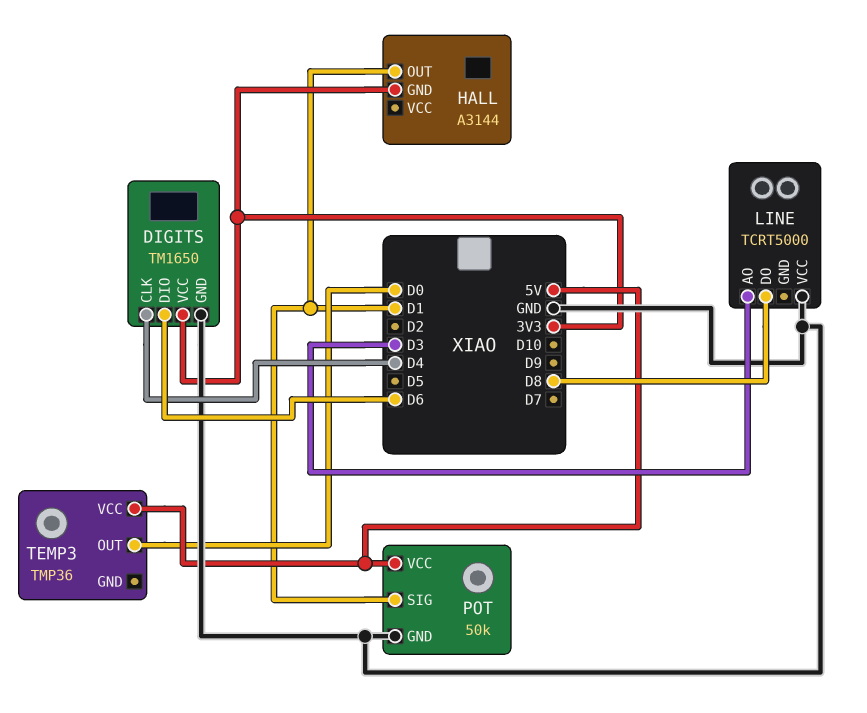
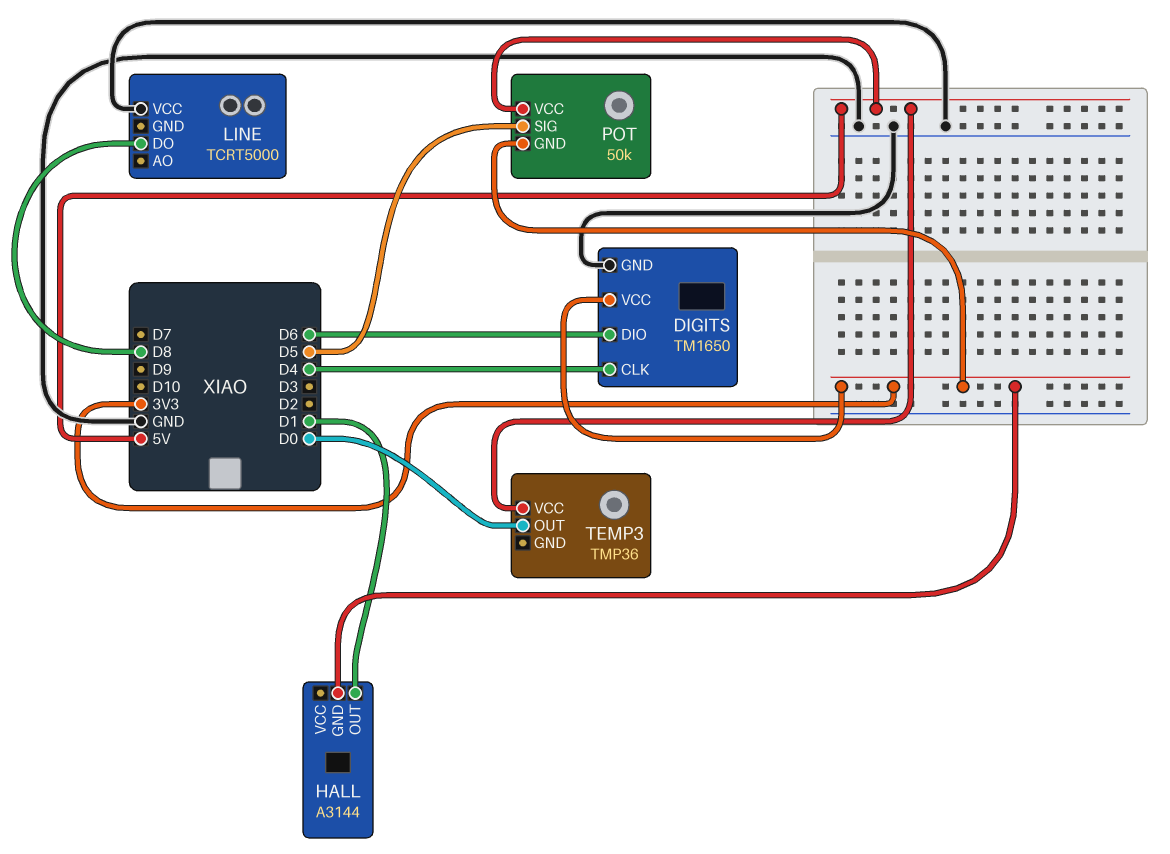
LINE pin AO: D3 -> none
POT pin GND: GND -> 3V3
POT pin SIG: D1 -> D5

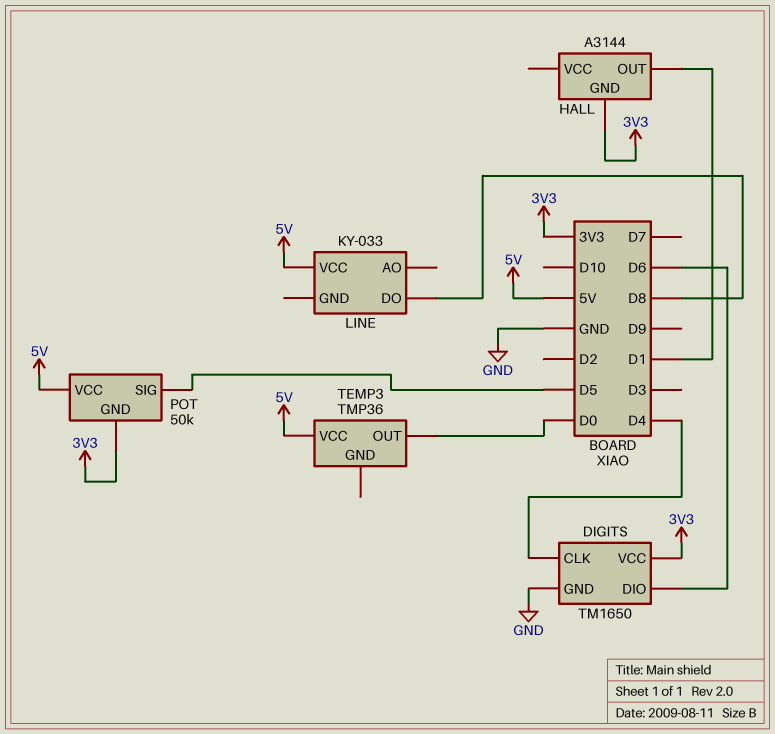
LINE: TCRT5000 -> KY-033
LINE pin VCC: GND -> 5V

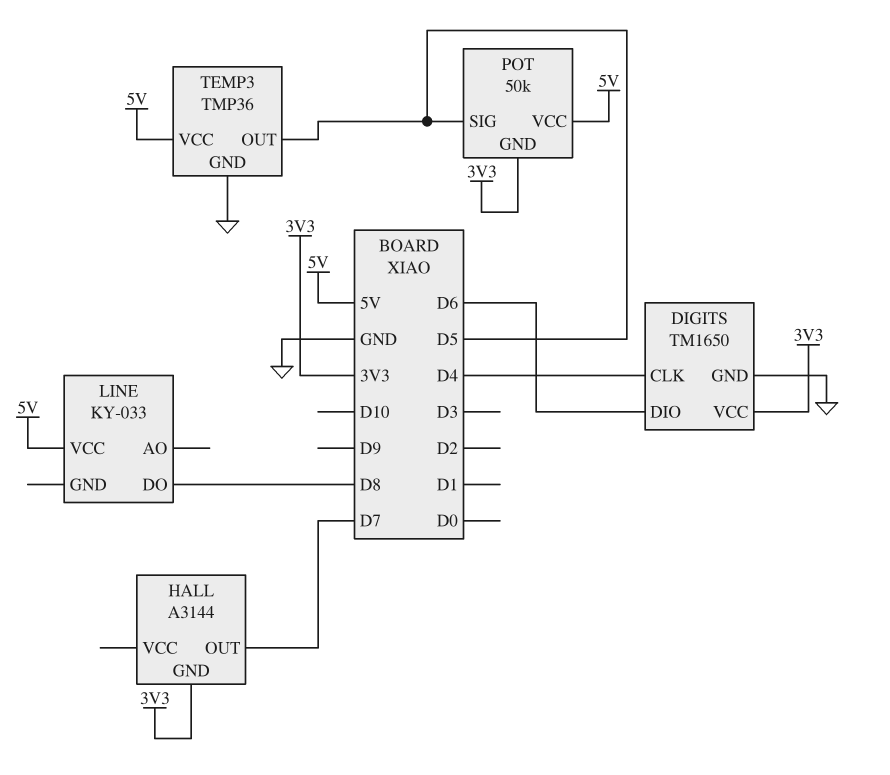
HALL pin OUT: D1 -> D7
TEMP3 pin GND: none -> GND
TEMP3 pin OUT: D0 -> D5

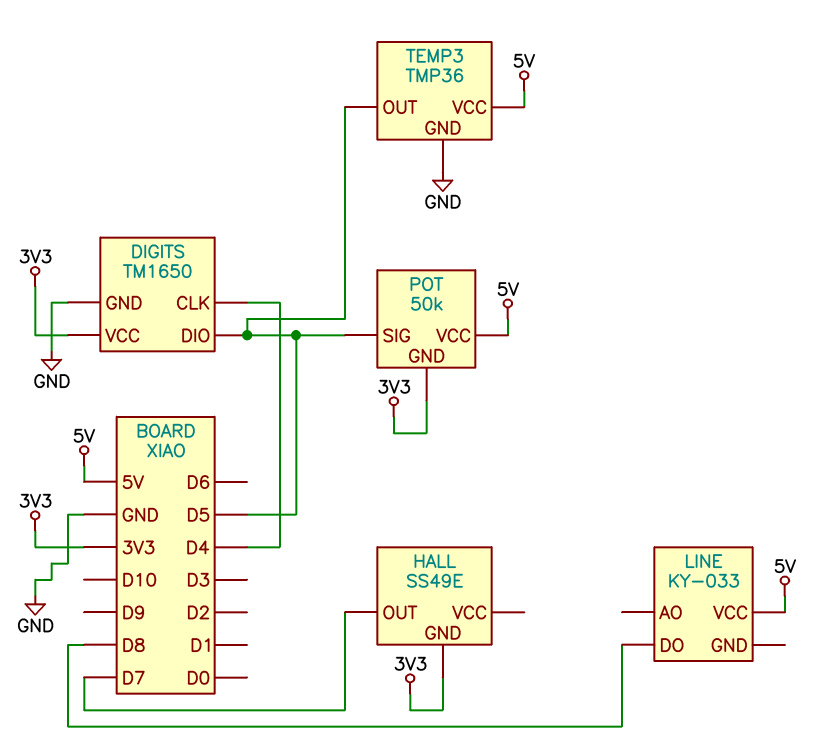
DIGITS pin DIO: D6 -> D5
HALL: A3144 -> SS49E

